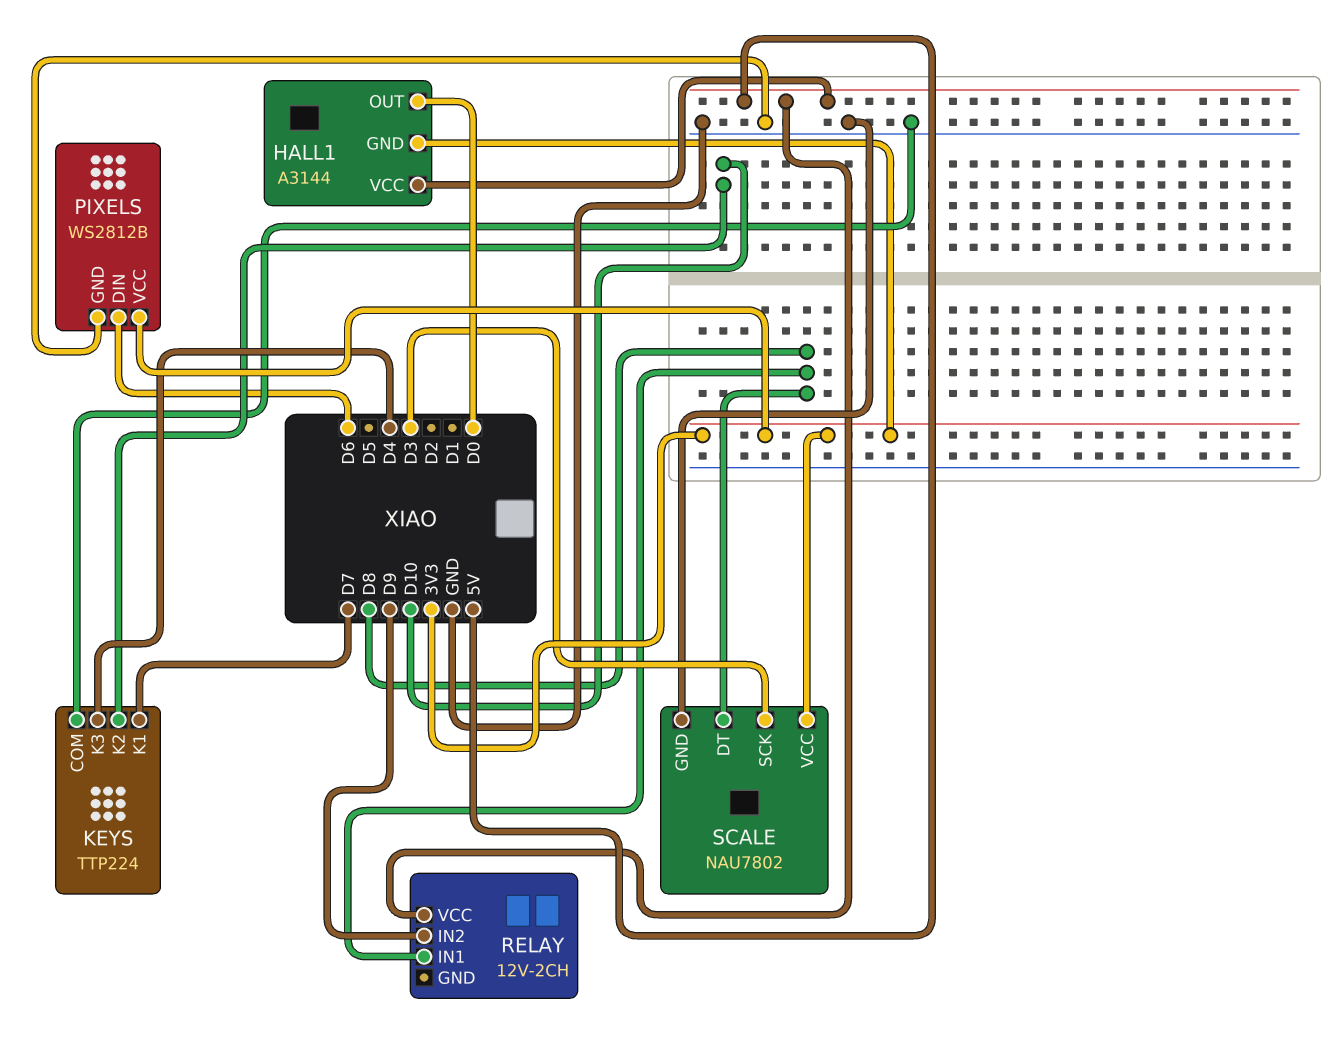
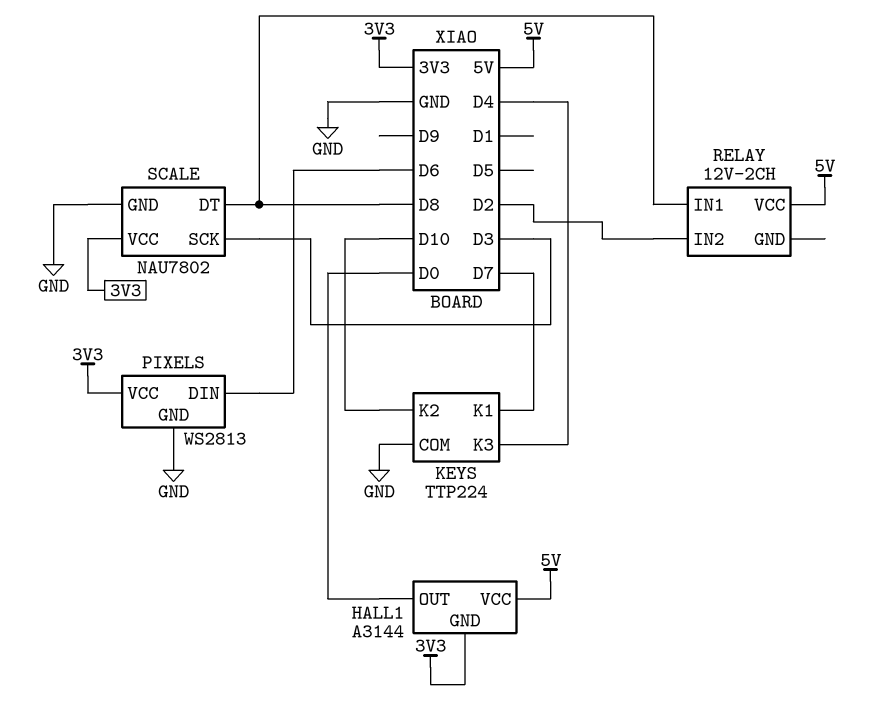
PIXELS: WS2812B -> WS2813
RELAY pin IN2: D9 -> D2

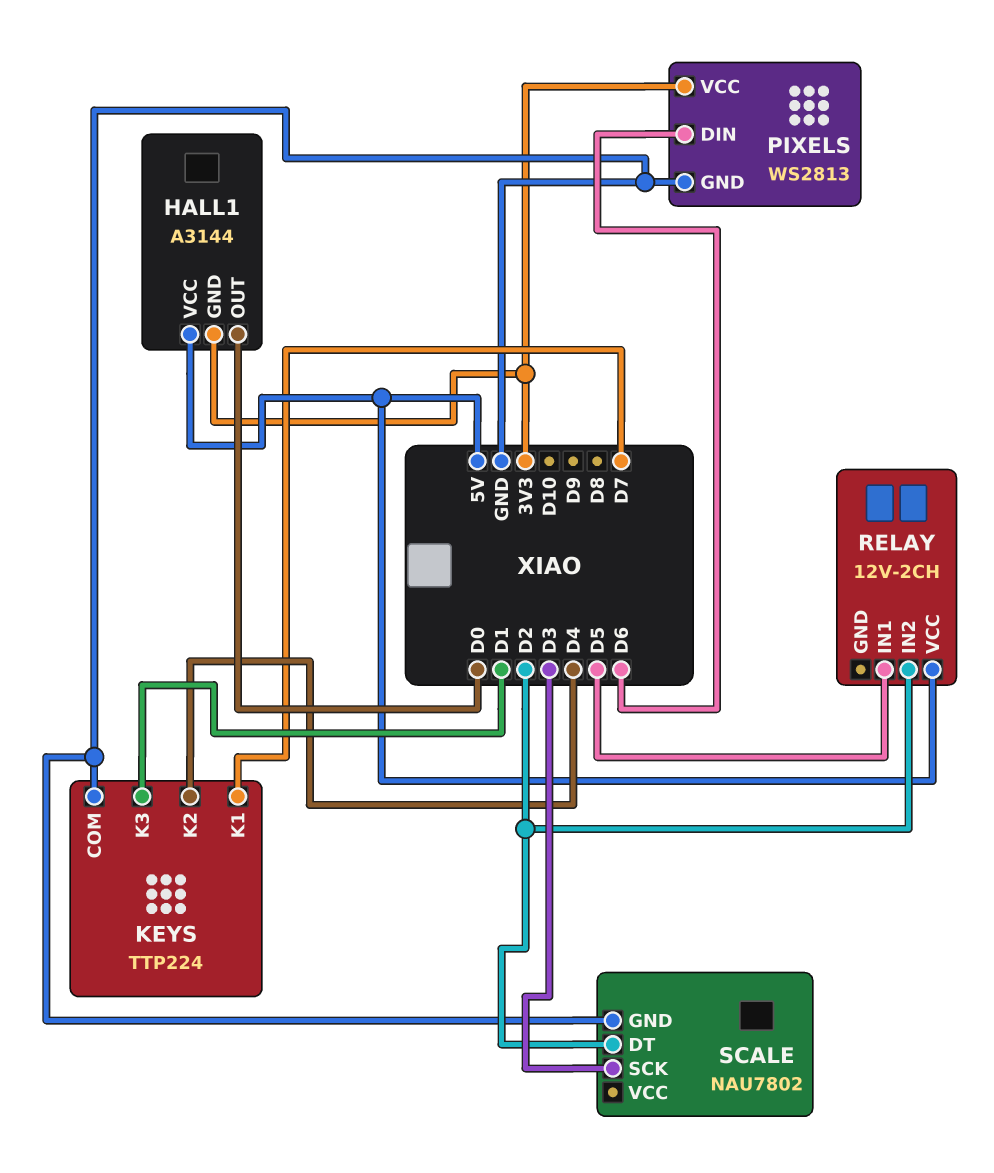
KEYS pin K2: D10 -> D4
KEYS pin K3: D4 -> D1
RELAY pin IN1: D8 -> D5
SCALE pin DT: D8 -> D2
SCALE pin VCC: 3V3 -> none

